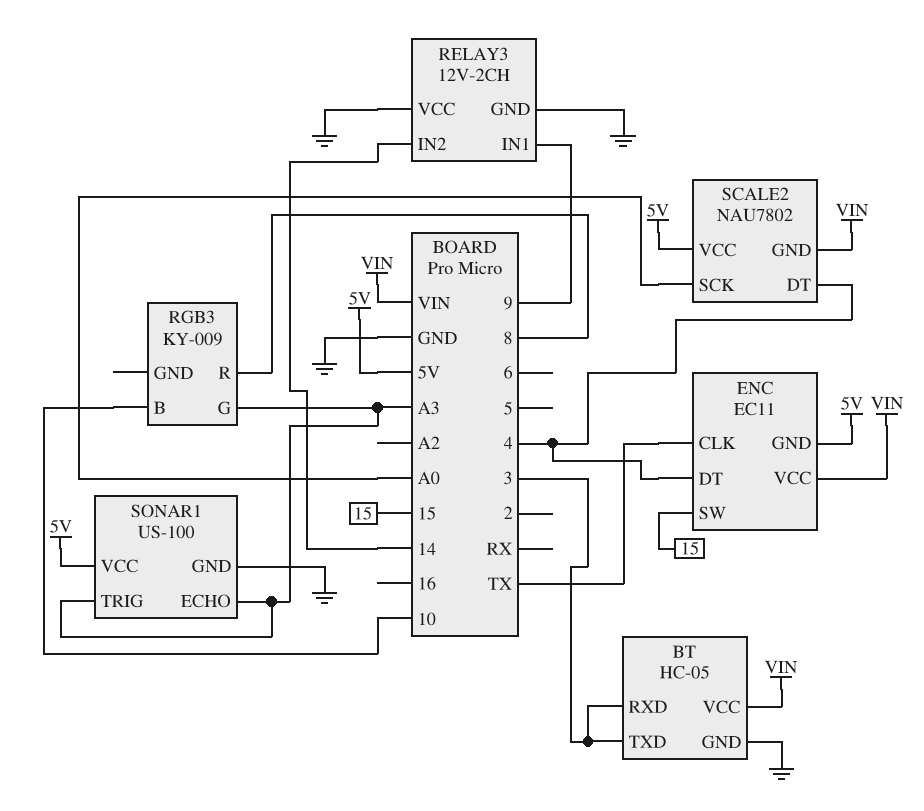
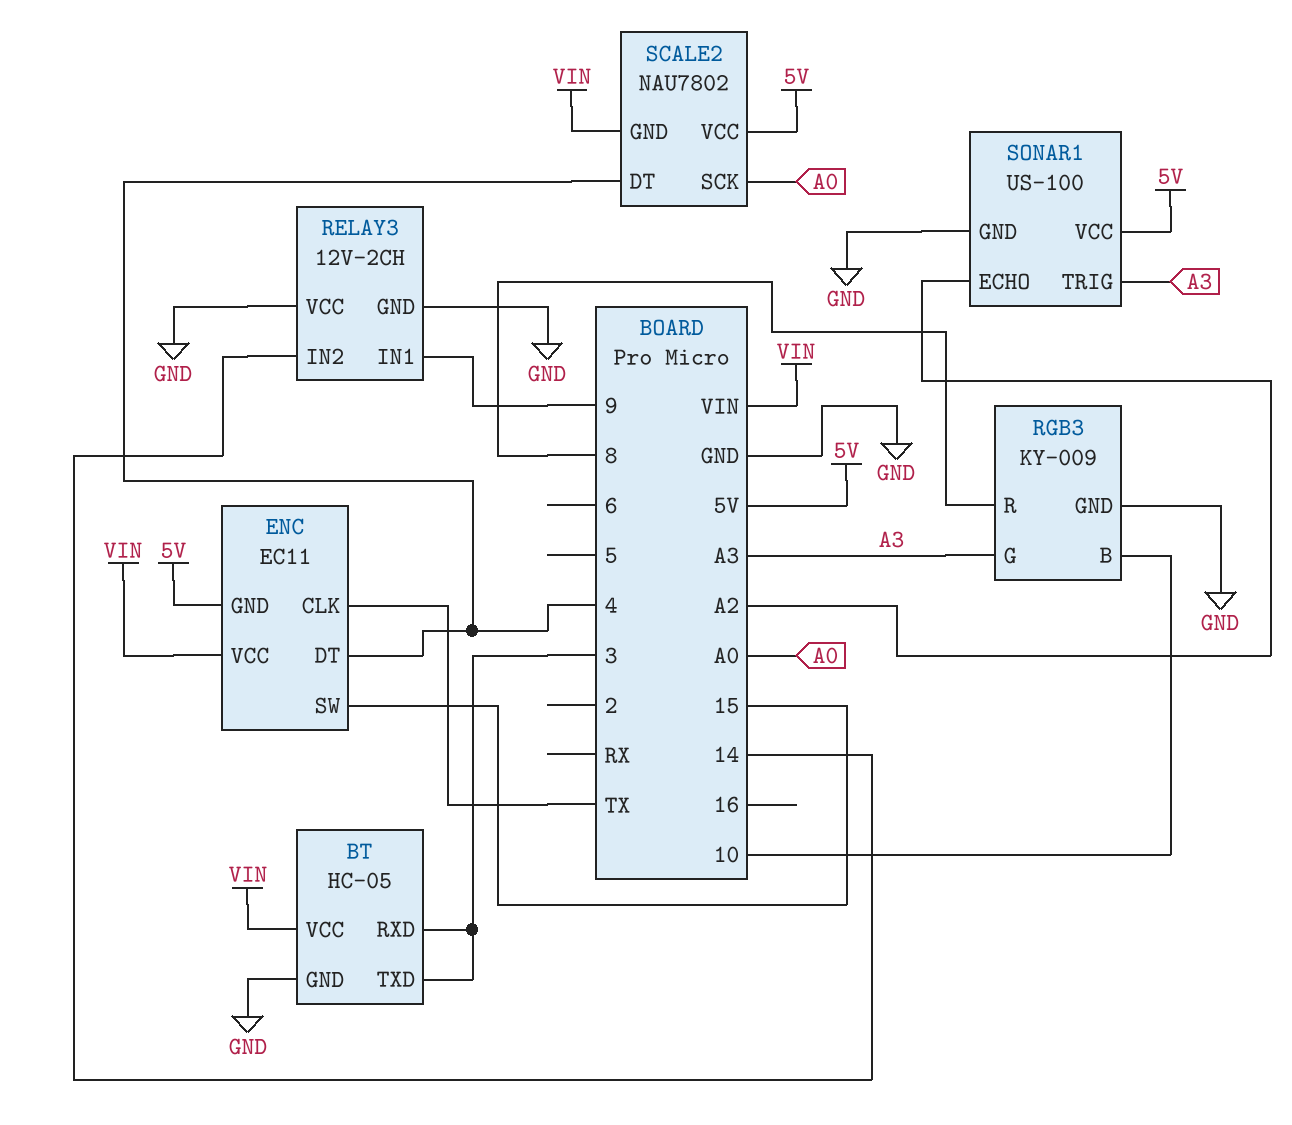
RGB3 pin GND: none -> GND
SONAR1 pin ECHO: A3 -> A2

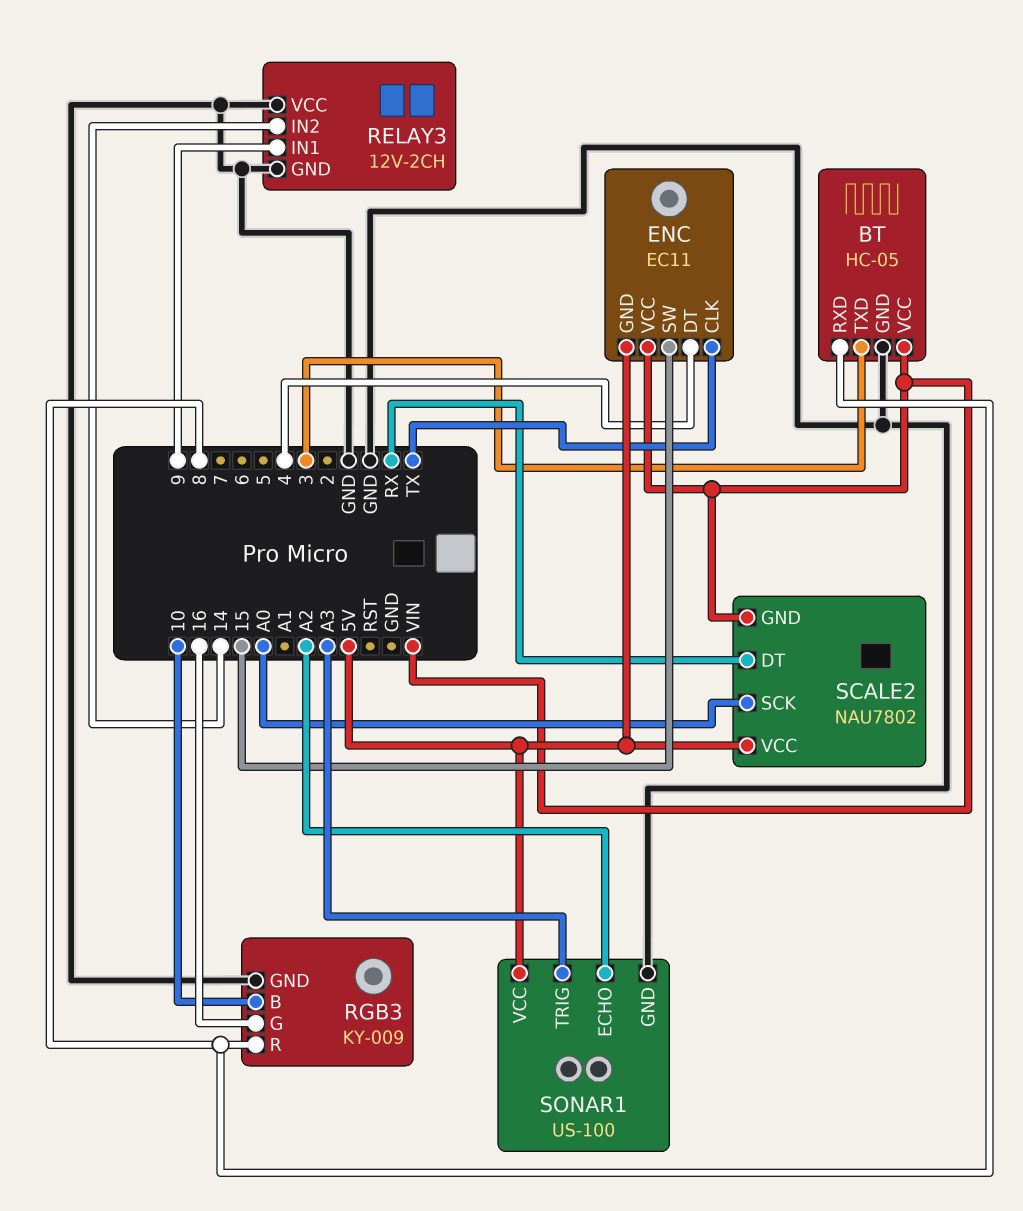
BT pin RXD: 3 -> 8
RGB3 pin G: A3 -> 16
SCALE2 pin DT: 4 -> RX

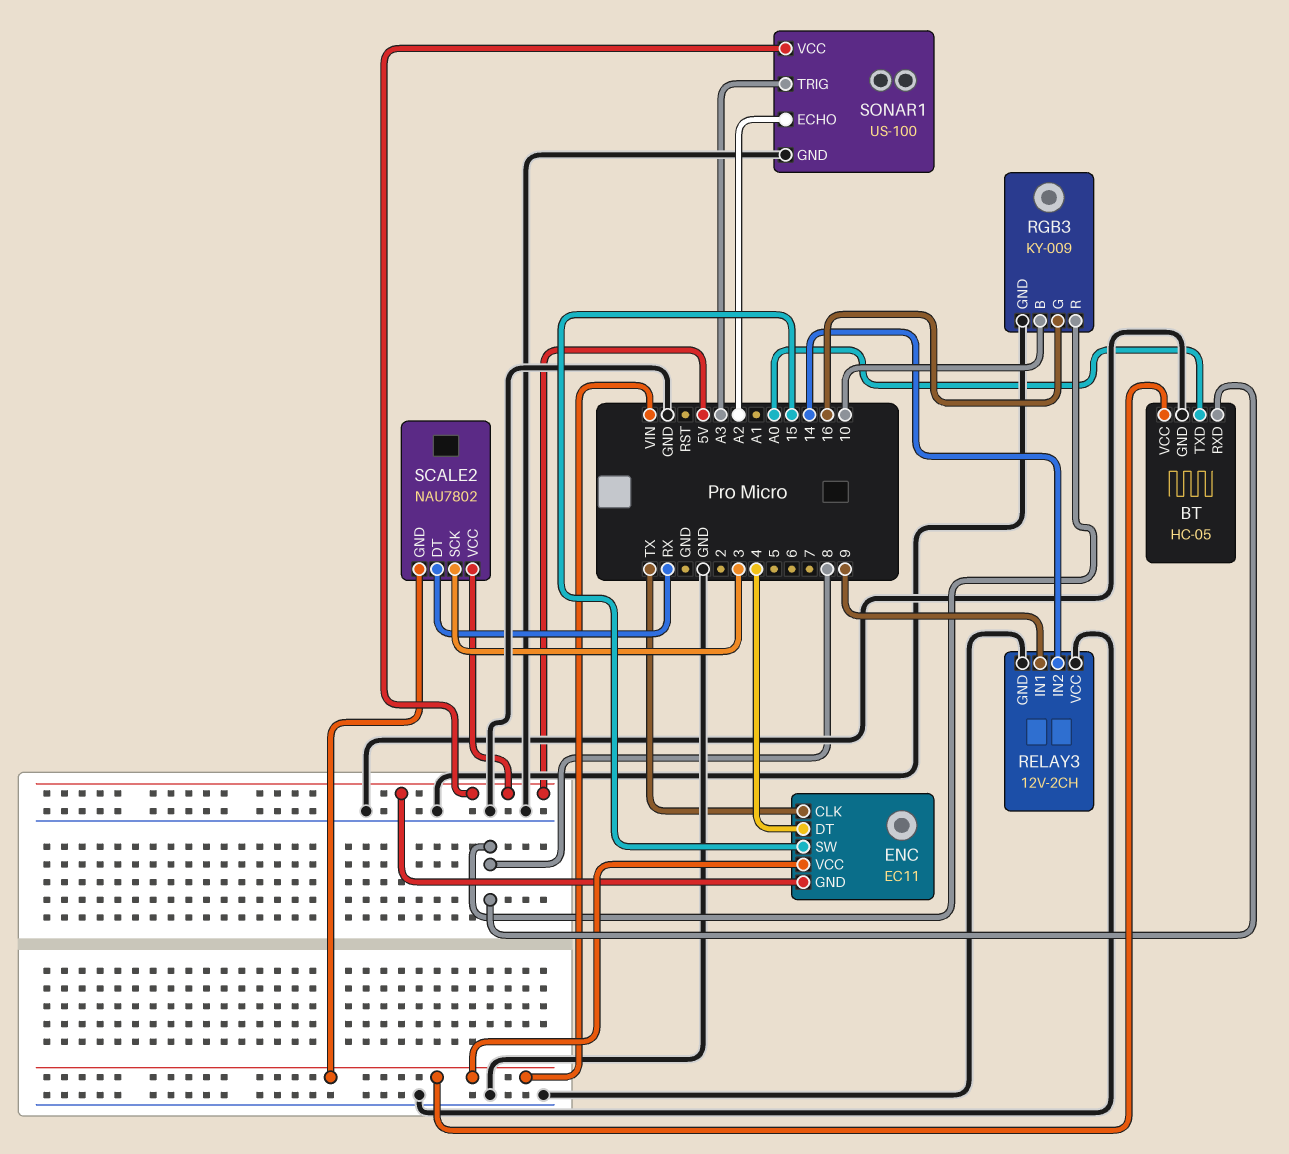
BT pin TXD: 3 -> A0
SCALE2 pin SCK: A0 -> 3

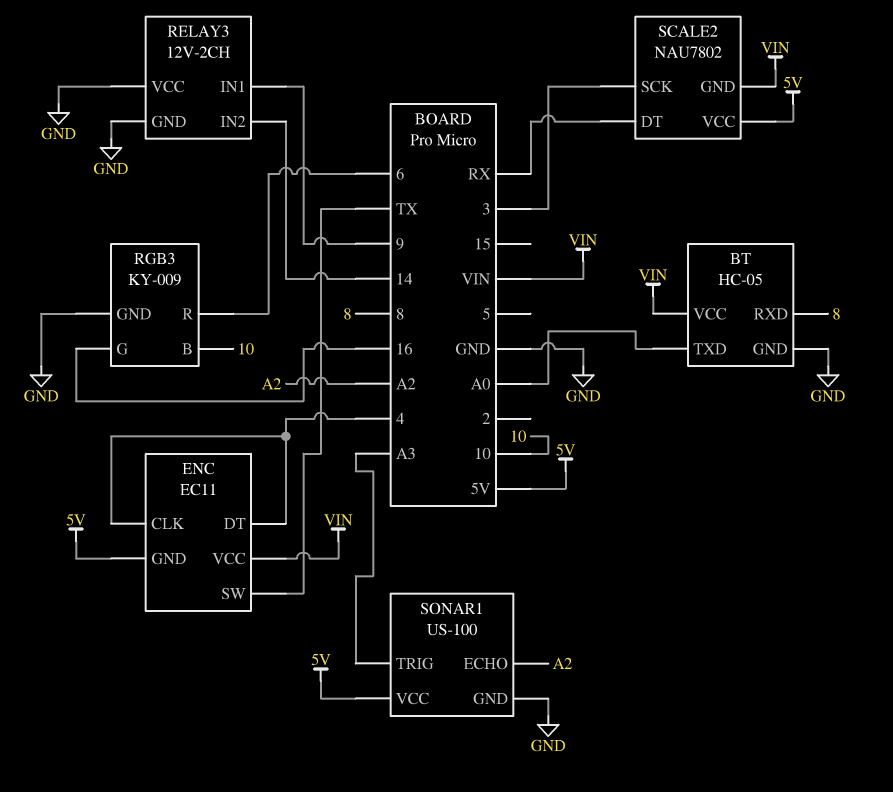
ENC pin CLK: TX -> 4
ENC pin SW: 15 -> TX
RGB3 pin R: 8 -> 6

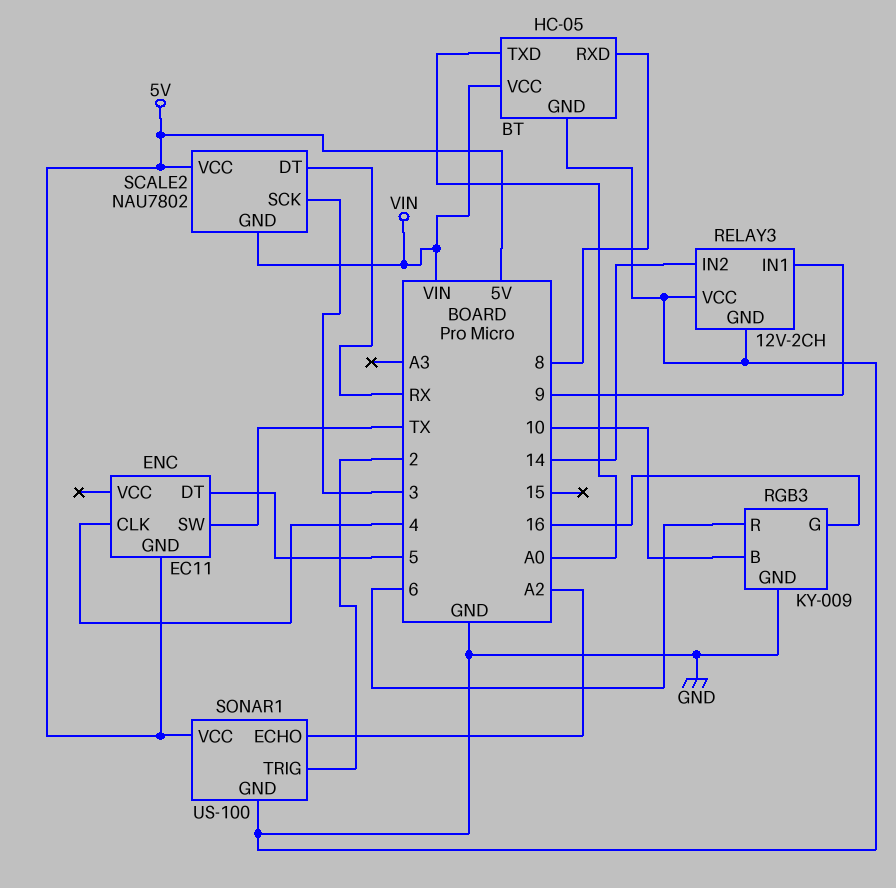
ENC pin DT: 4 -> 5
ENC pin VCC: VIN -> none
SONAR1 pin TRIG: A3 -> 2

